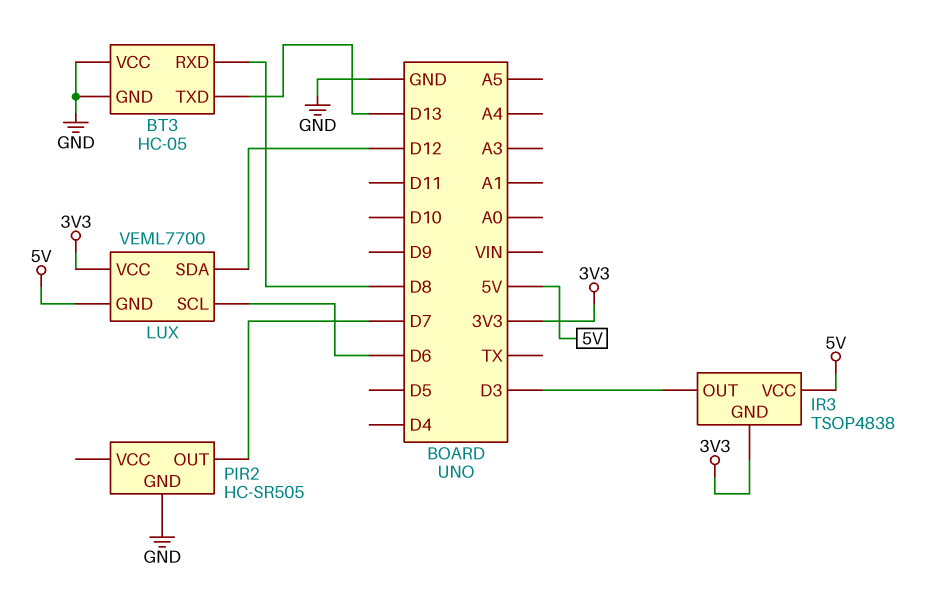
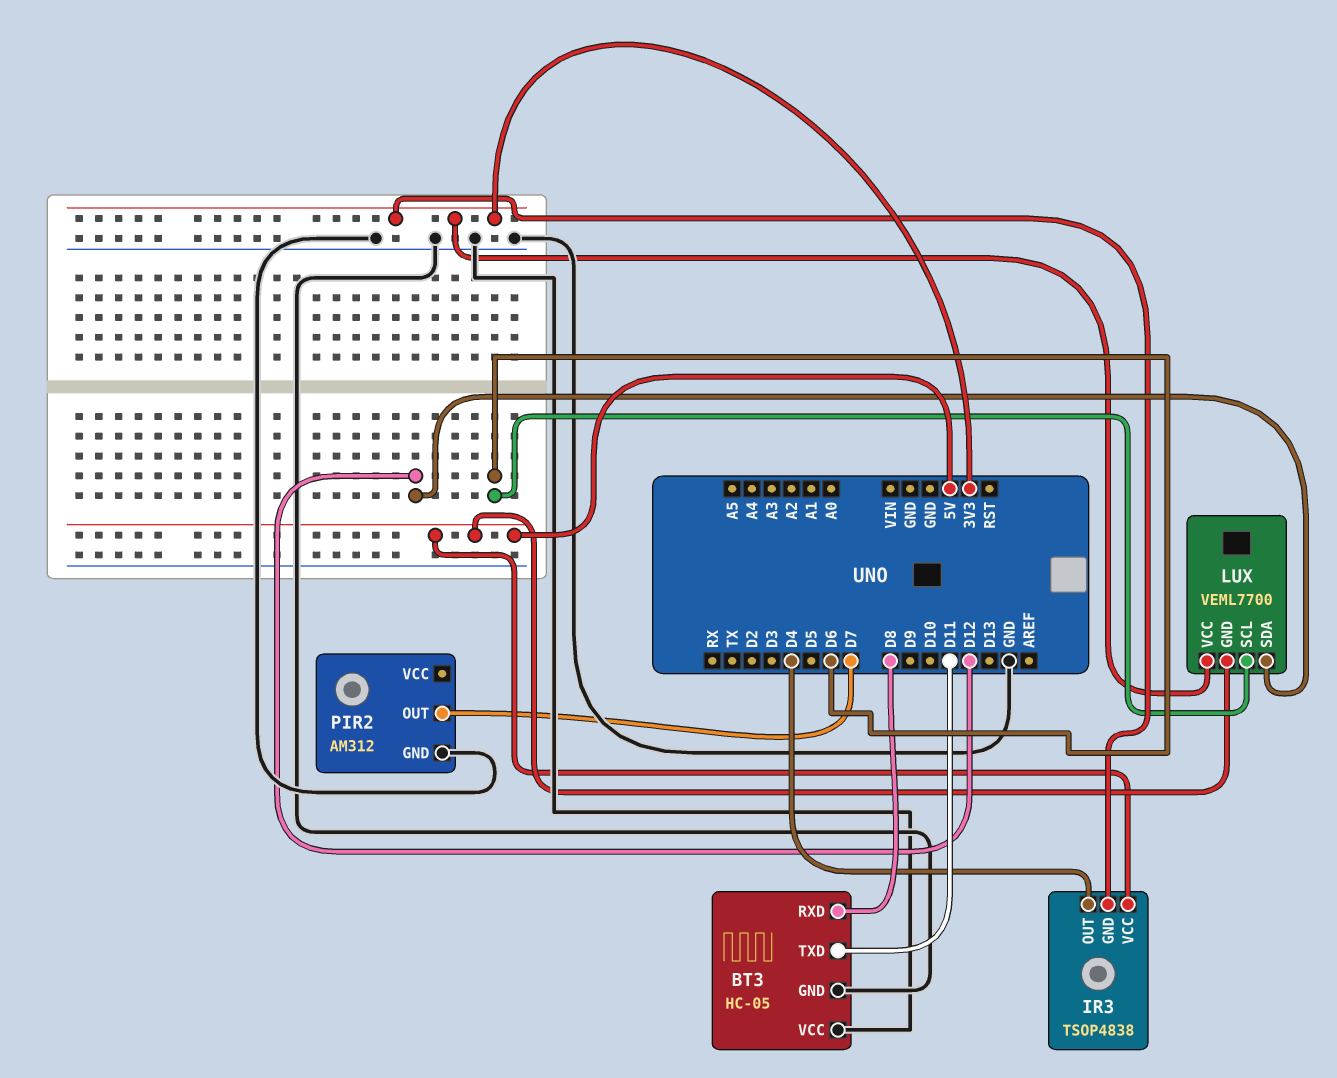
BT3 pin TXD: D13 -> D11
IR3 pin OUT: D3 -> D4
PIR2: HC-SR505 -> AM312

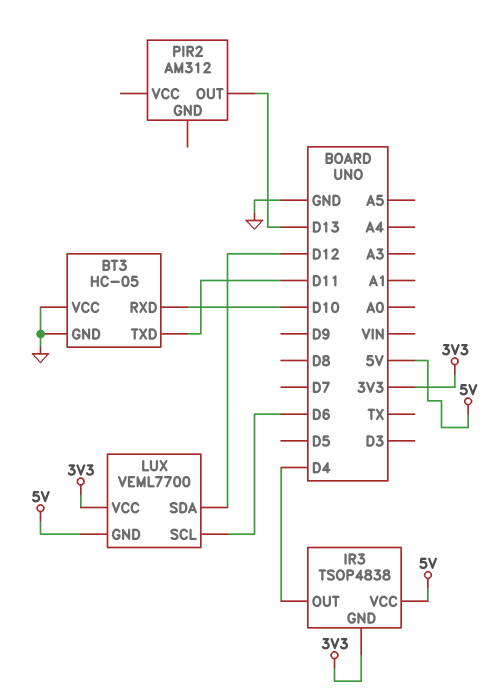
BT3 pin RXD: D8 -> D10
PIR2 pin GND: GND -> none
PIR2 pin OUT: D7 -> D13

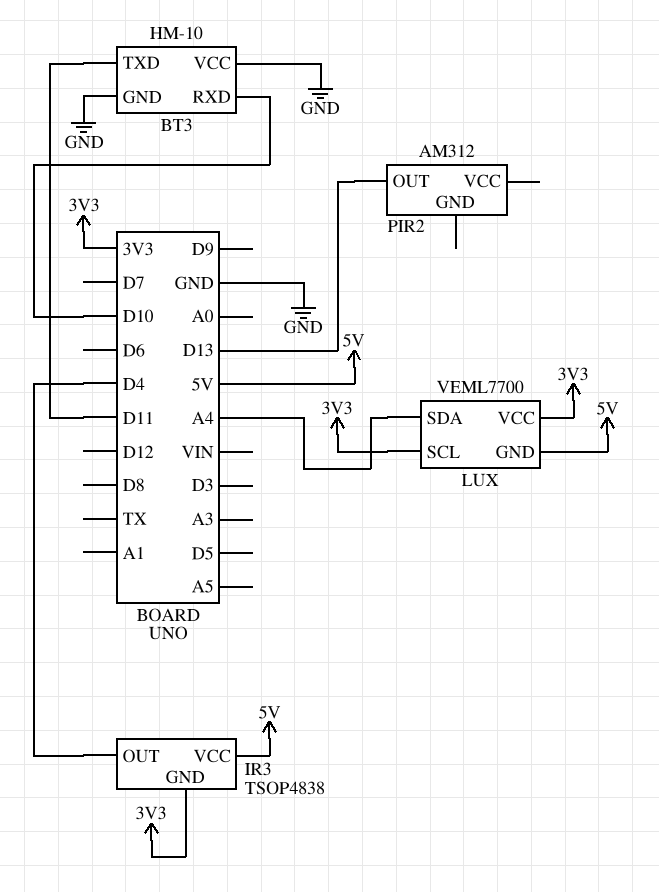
BT3: HC-05 -> HM-10
LUX pin SCL: D6 -> 3V3
LUX pin SDA: D12 -> A4

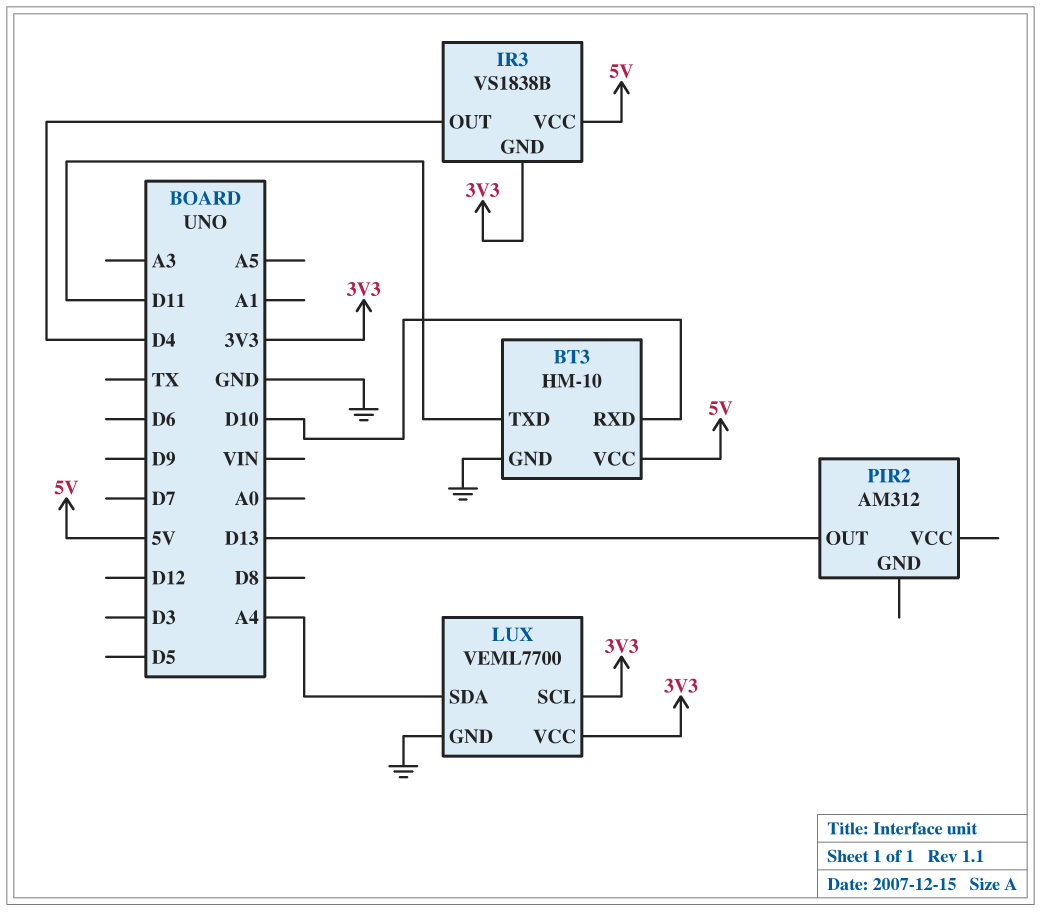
BT3 pin VCC: GND -> 5V
IR3: TSOP4838 -> VS1838B
LUX pin GND: 5V -> GND

